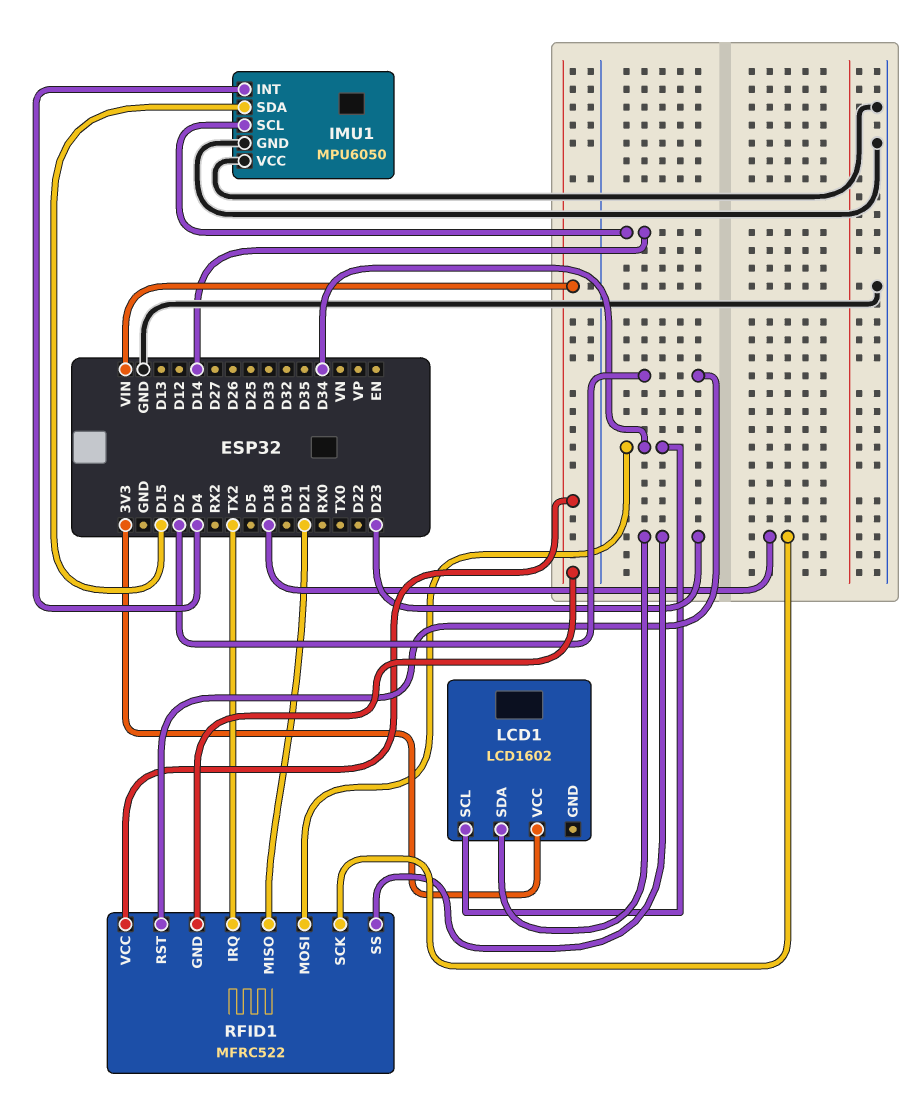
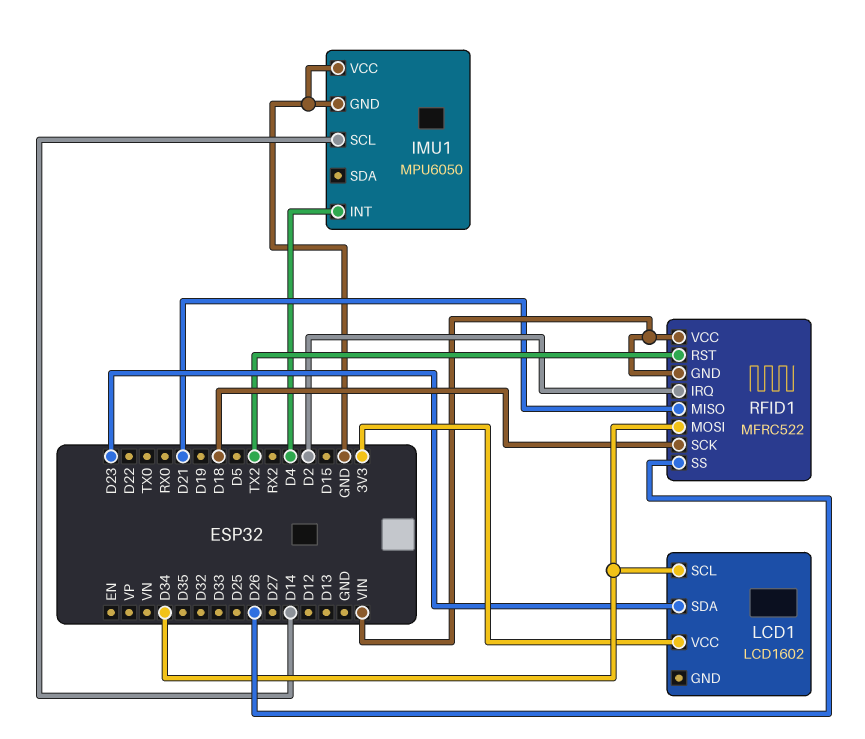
IMU1 pin SDA: D15 -> none
RFID1 pin IRQ: TX2 -> D2
RFID1 pin RST: D2 -> TX2
RFID1 pin SS: D23 -> D26

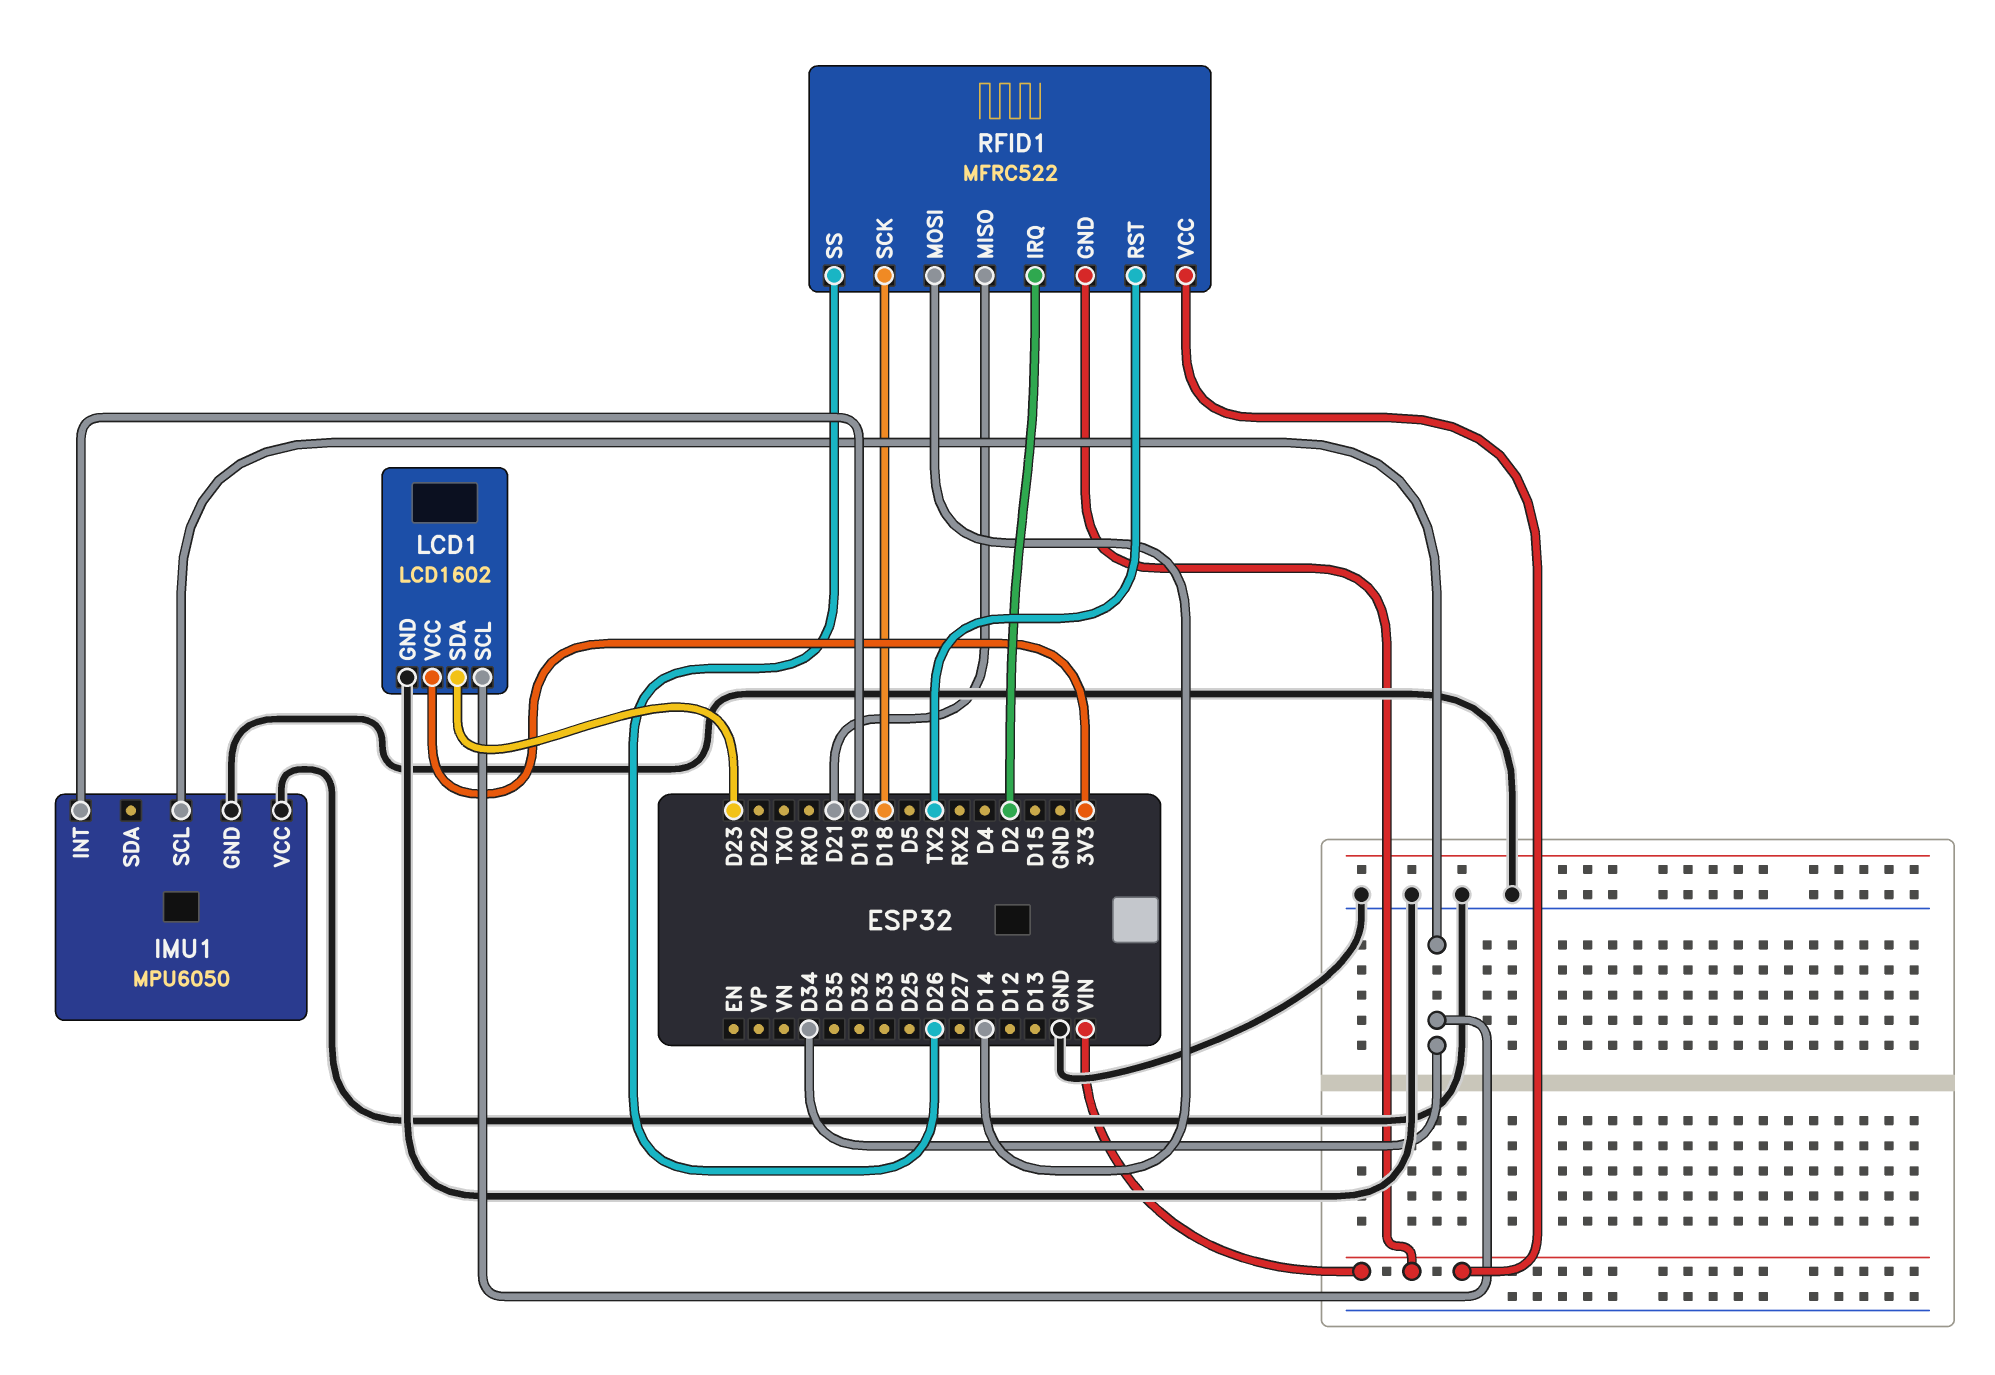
IMU1 pin INT: D4 -> D19
IMU1 pin SCL: D14 -> D34
LCD1 pin GND: none -> GND
RFID1 pin MOSI: D34 -> D14

